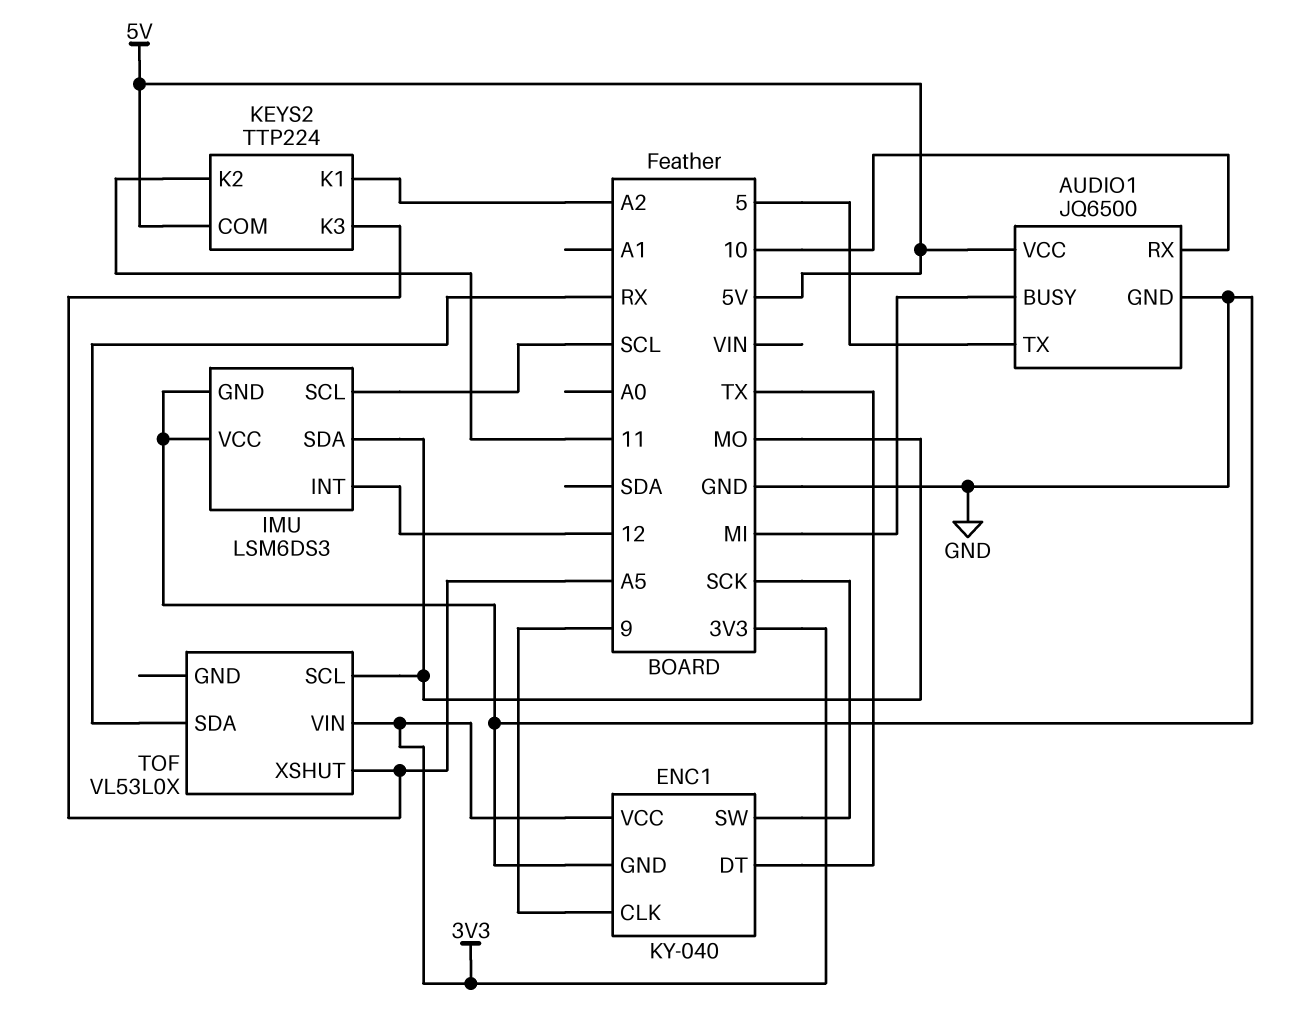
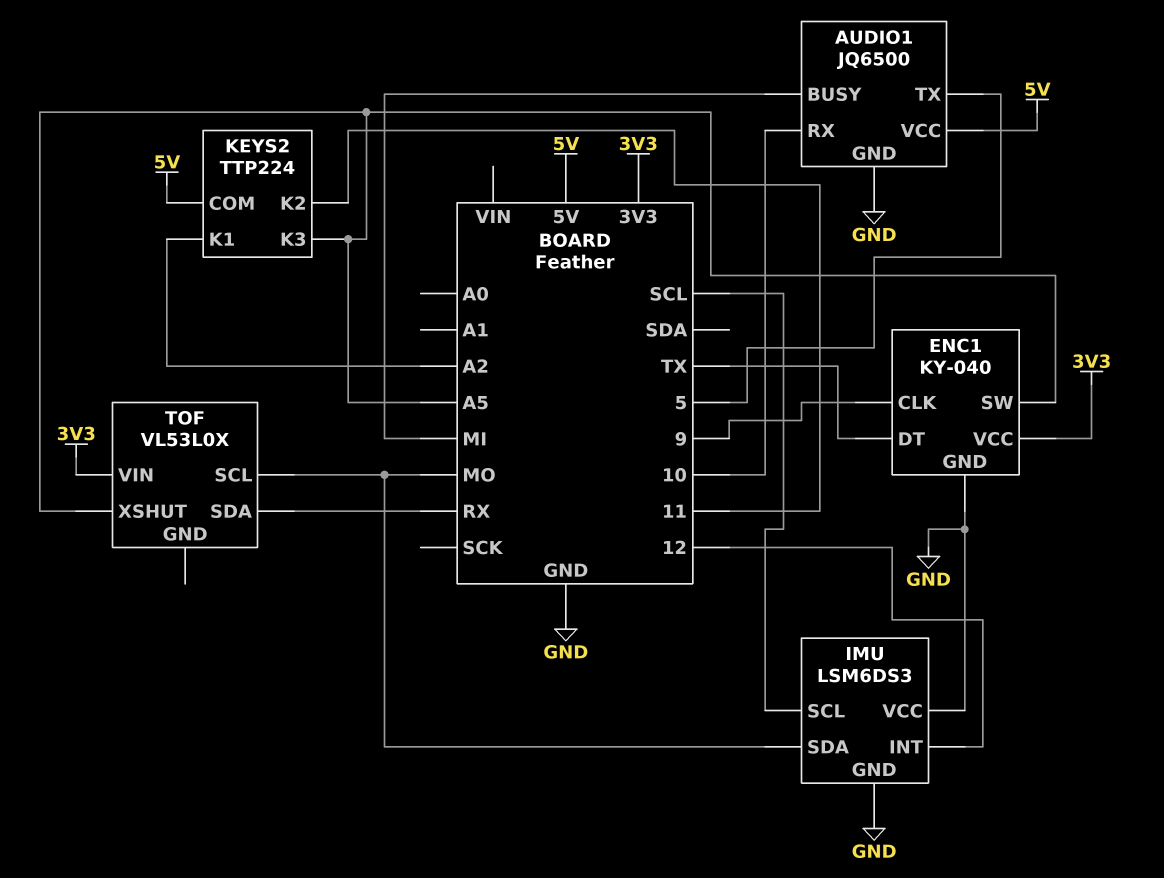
ENC1 pin SW: SCK -> A5

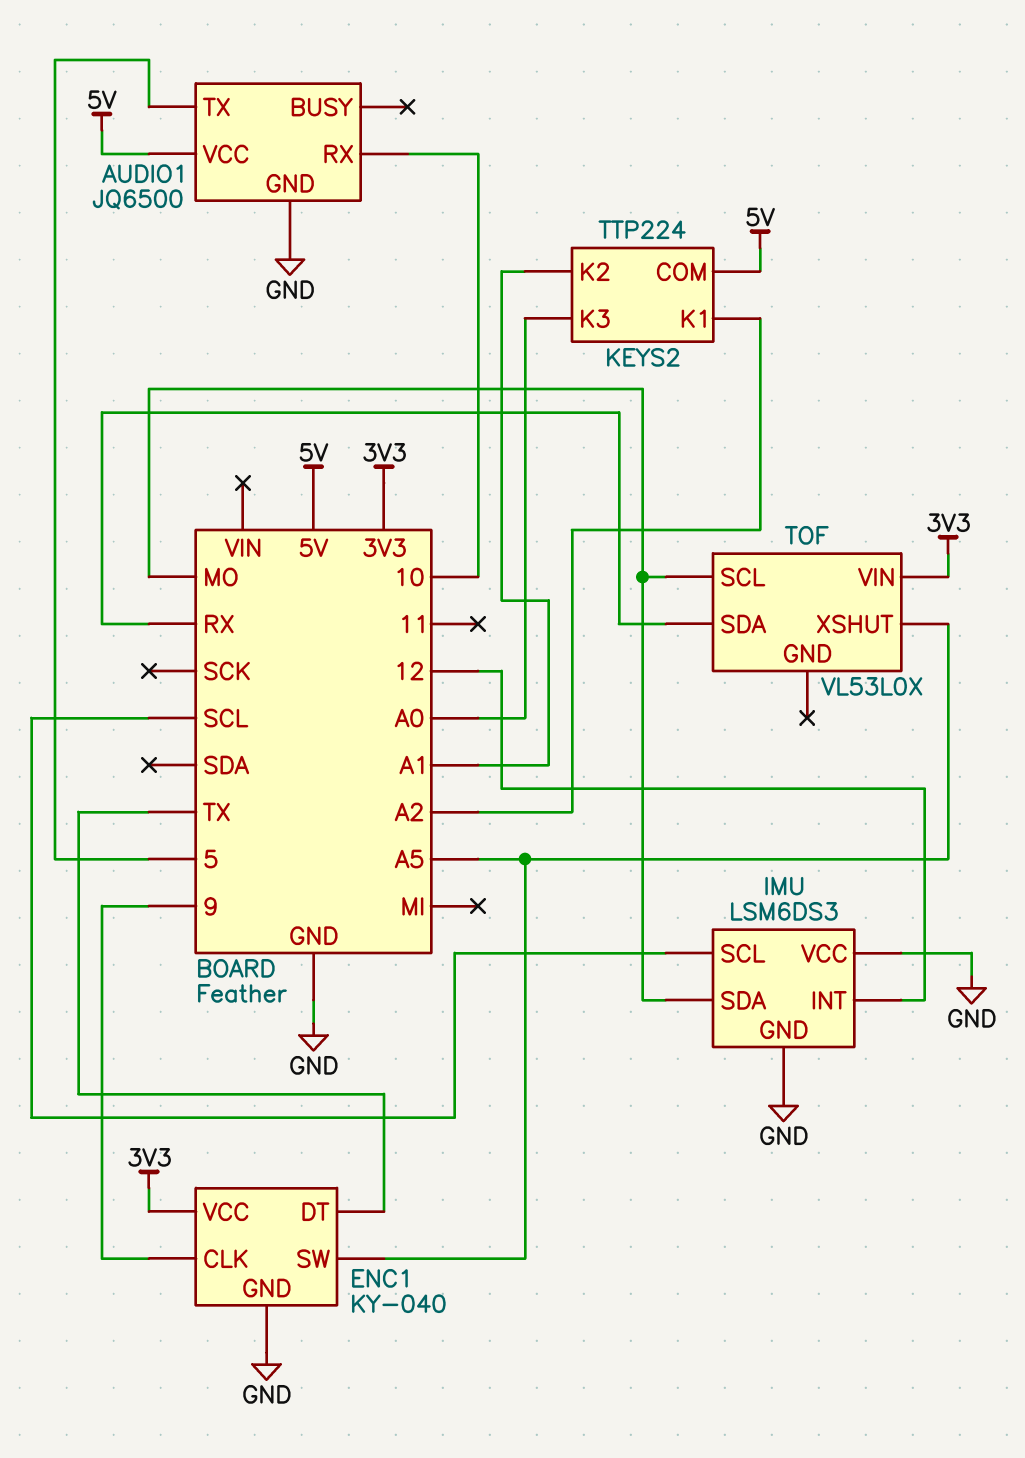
AUDIO1 pin BUSY: MI -> none
KEYS2 pin K2: 11 -> A1
KEYS2 pin K3: A5 -> A0

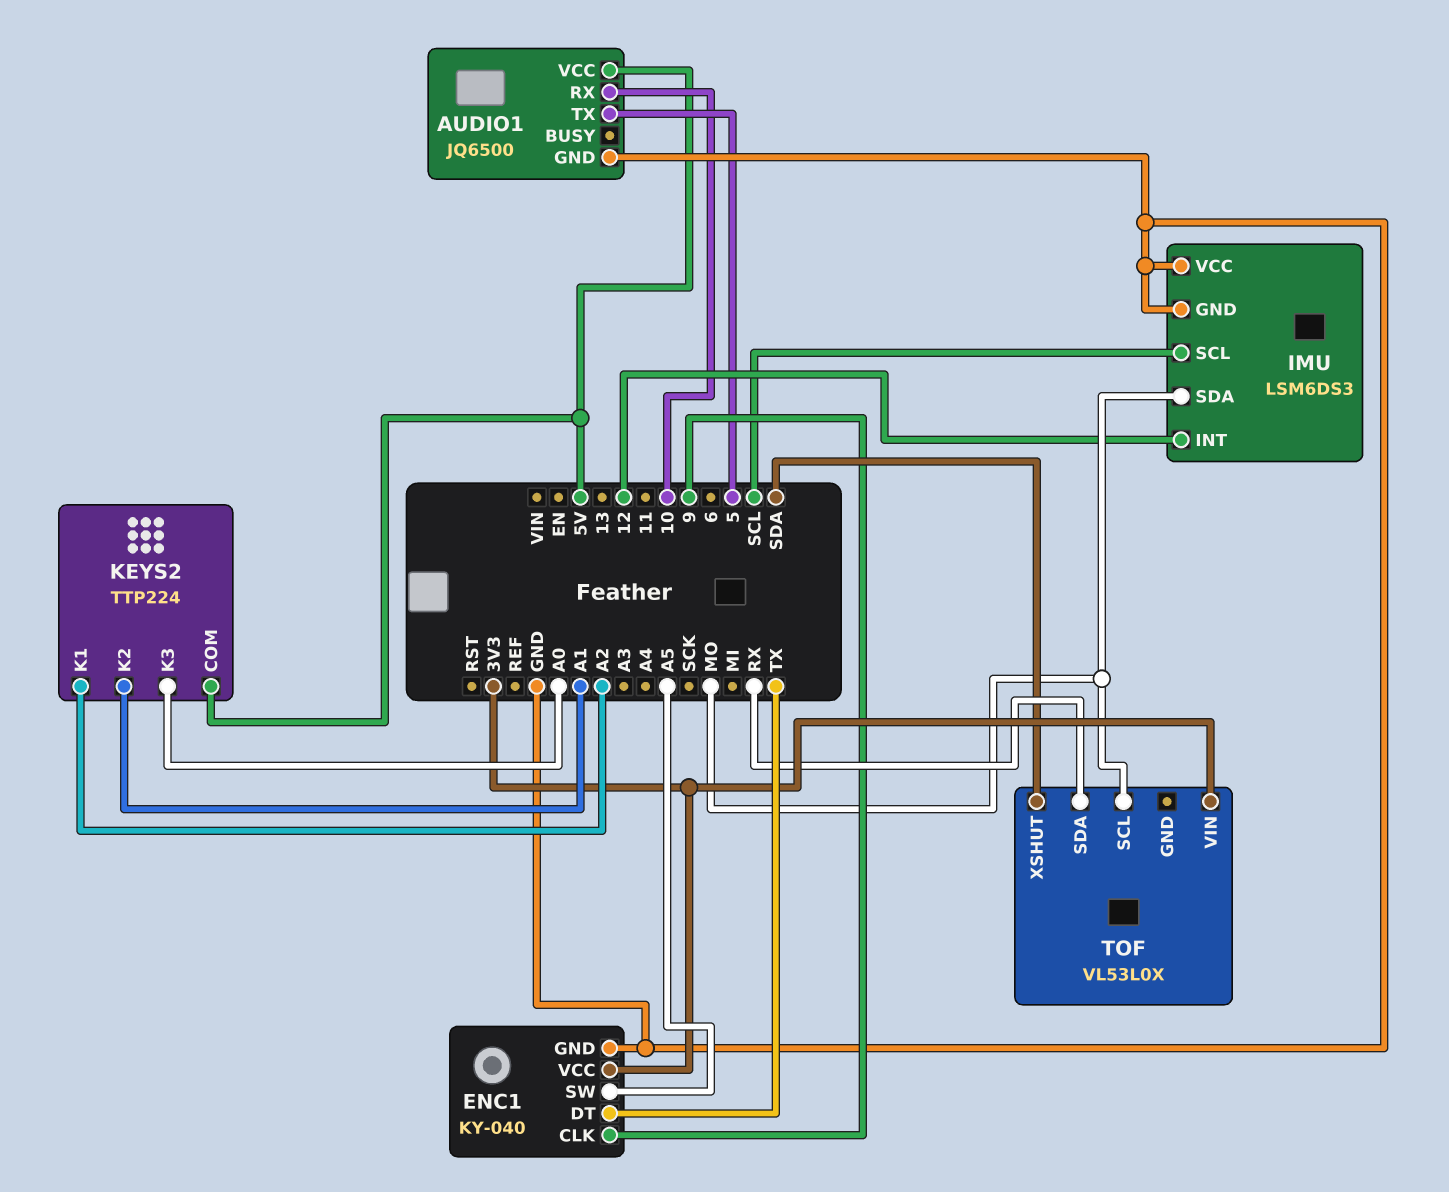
TOF pin XSHUT: A5 -> SDA

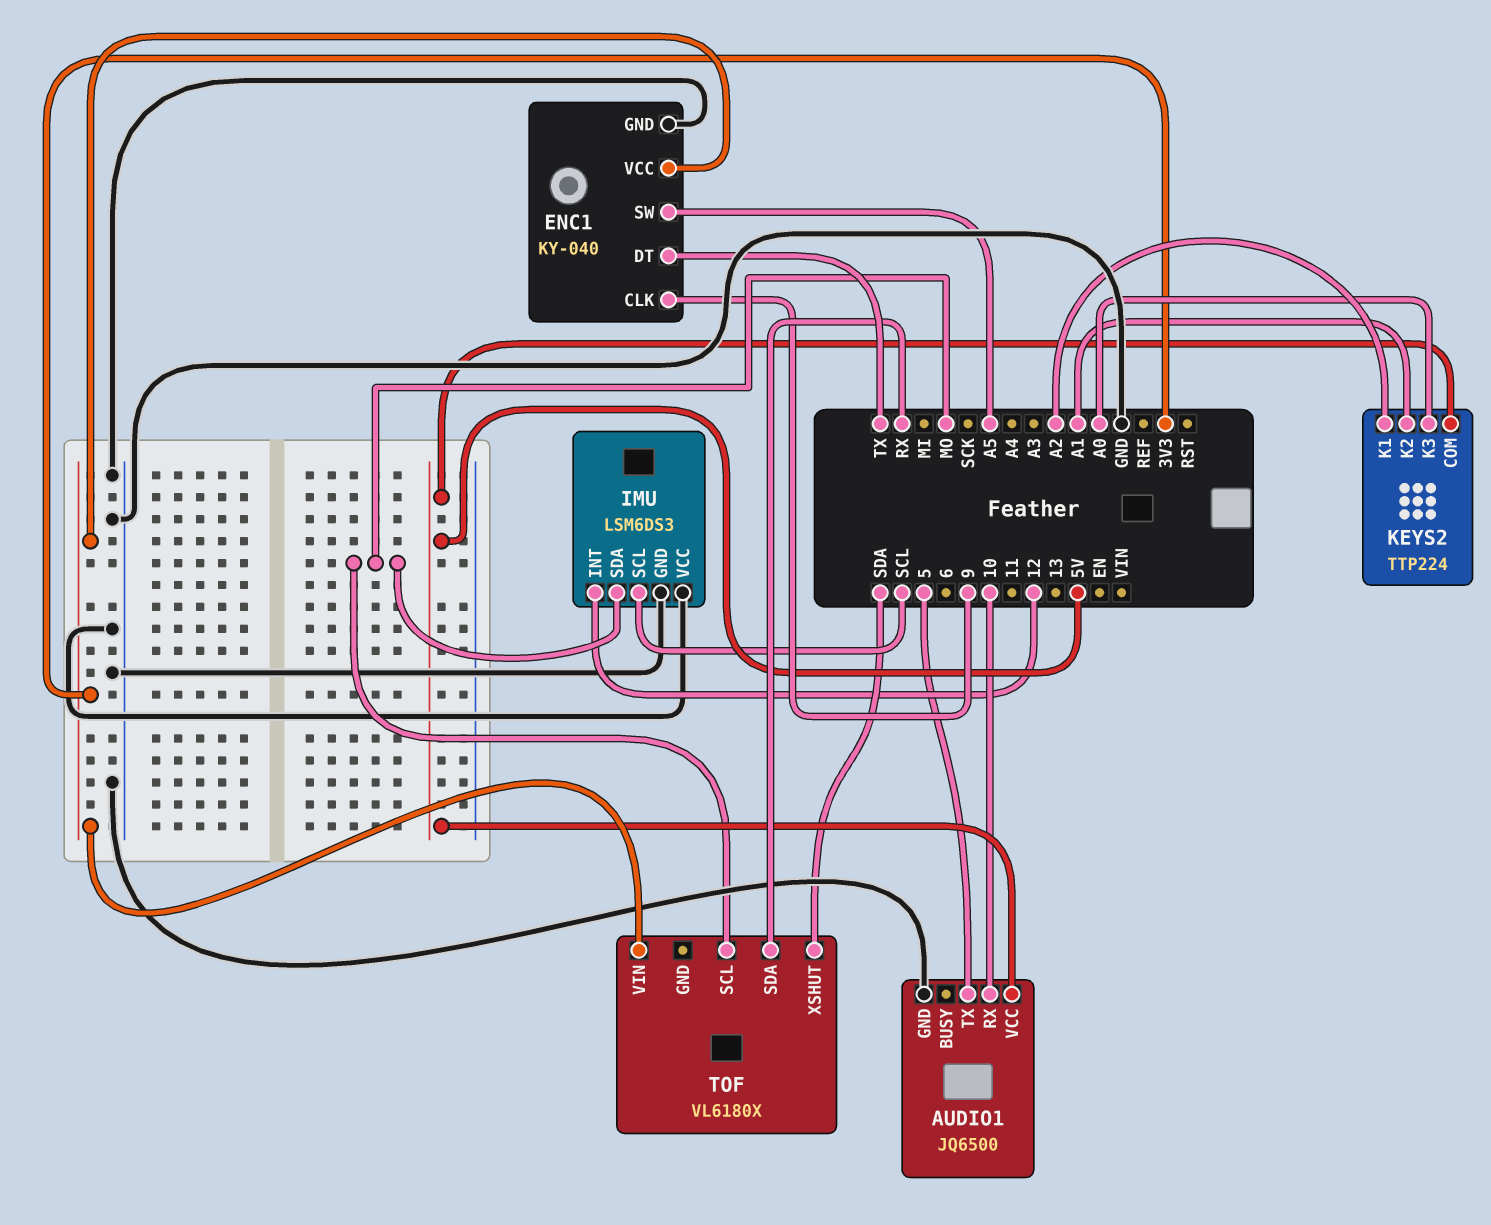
TOF: VL53L0X -> VL6180X

